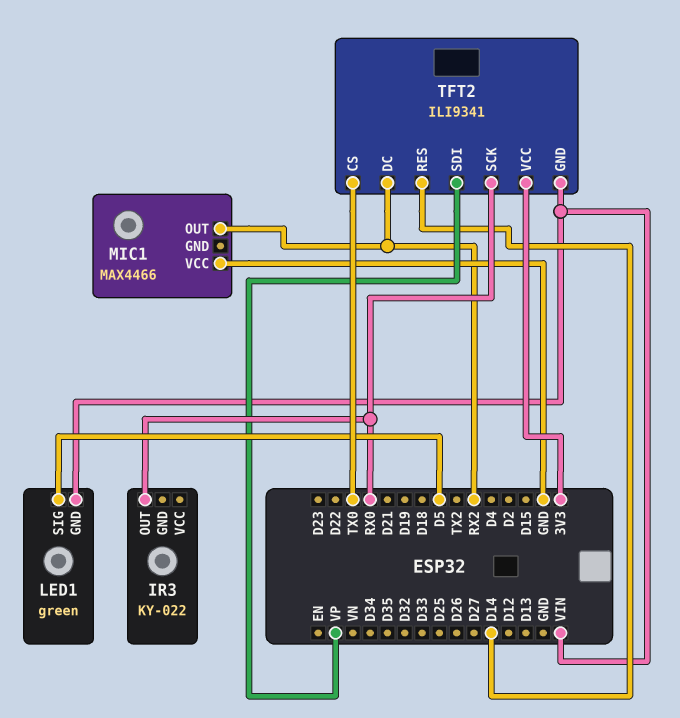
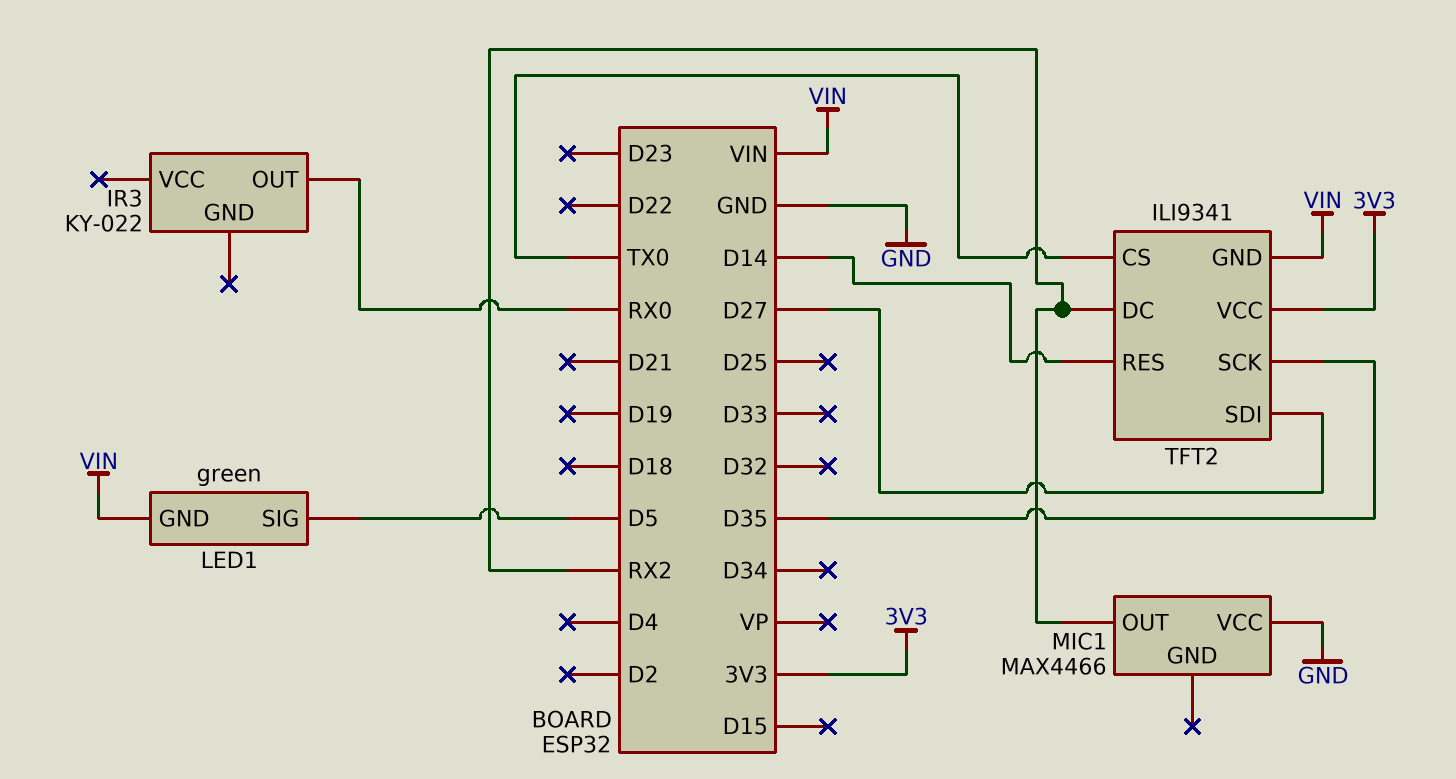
TFT2 pin SCK: RX0 -> D35
TFT2 pin SDI: VP -> D27

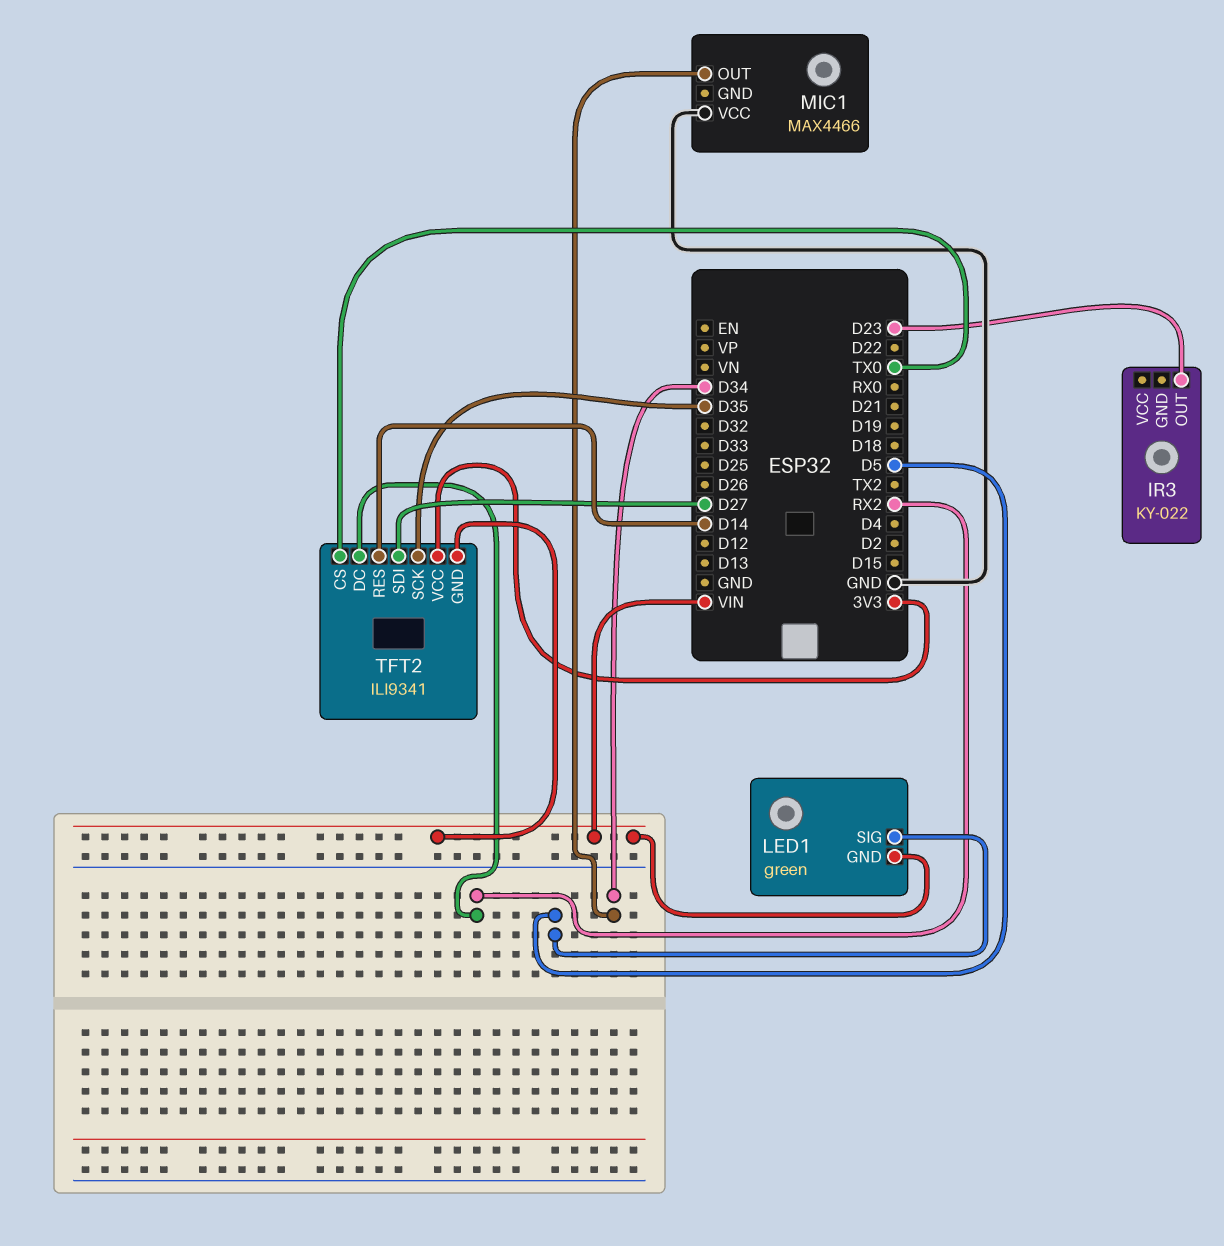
IR3 pin OUT: RX0 -> D23
MIC1 pin OUT: RX2 -> D34

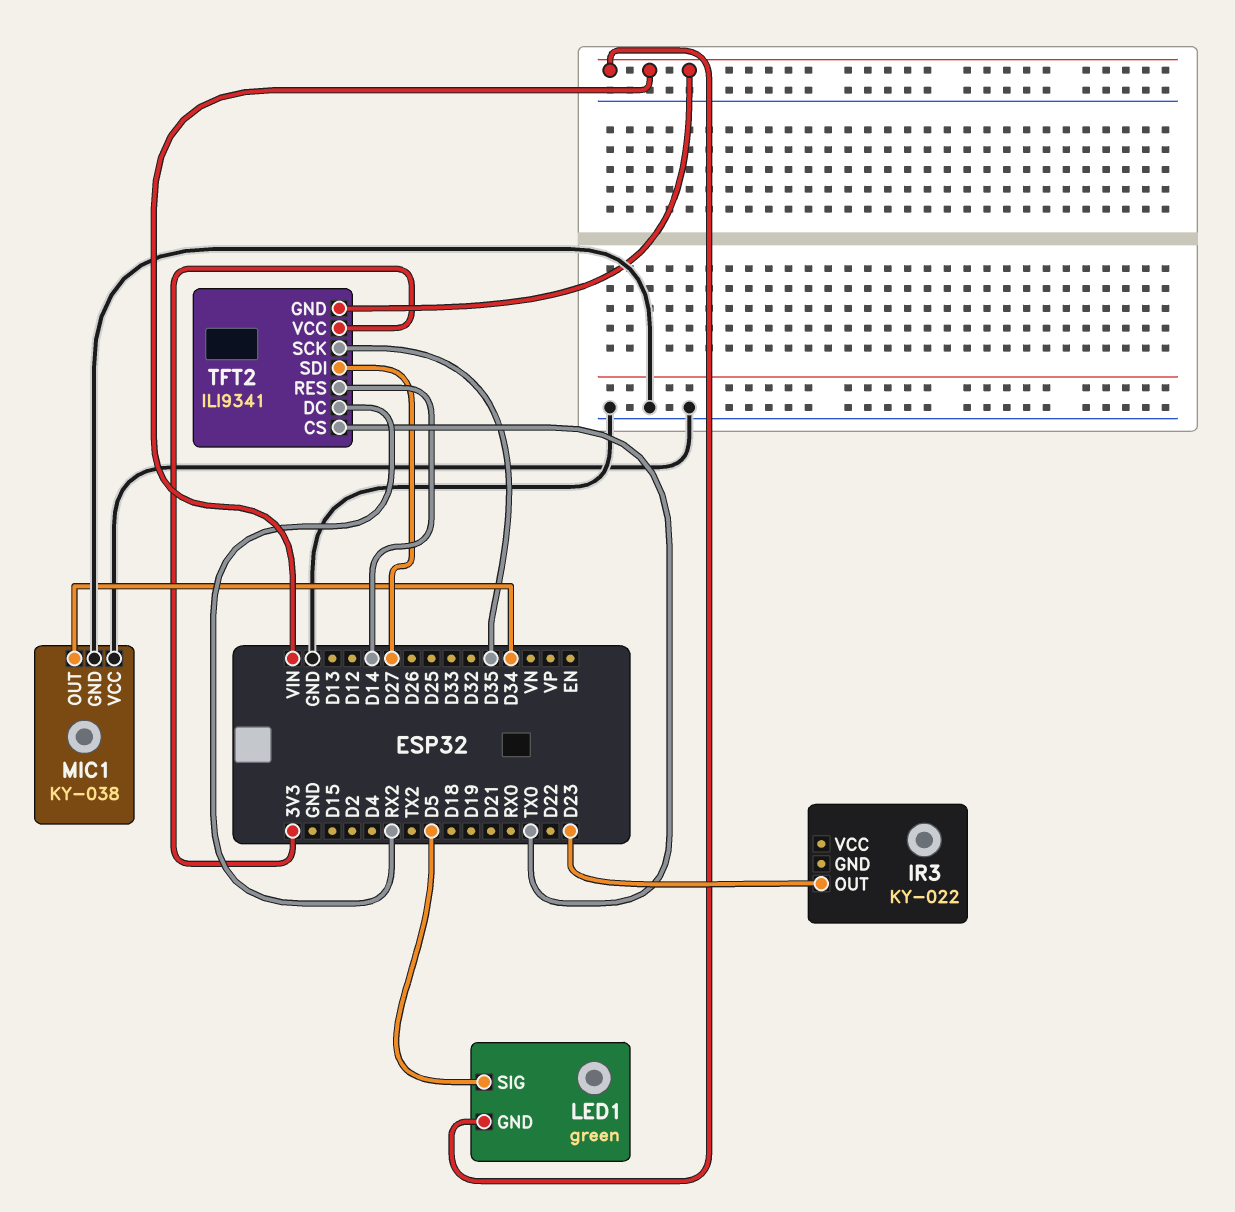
MIC1: MAX4466 -> KY-038
MIC1 pin GND: none -> GND

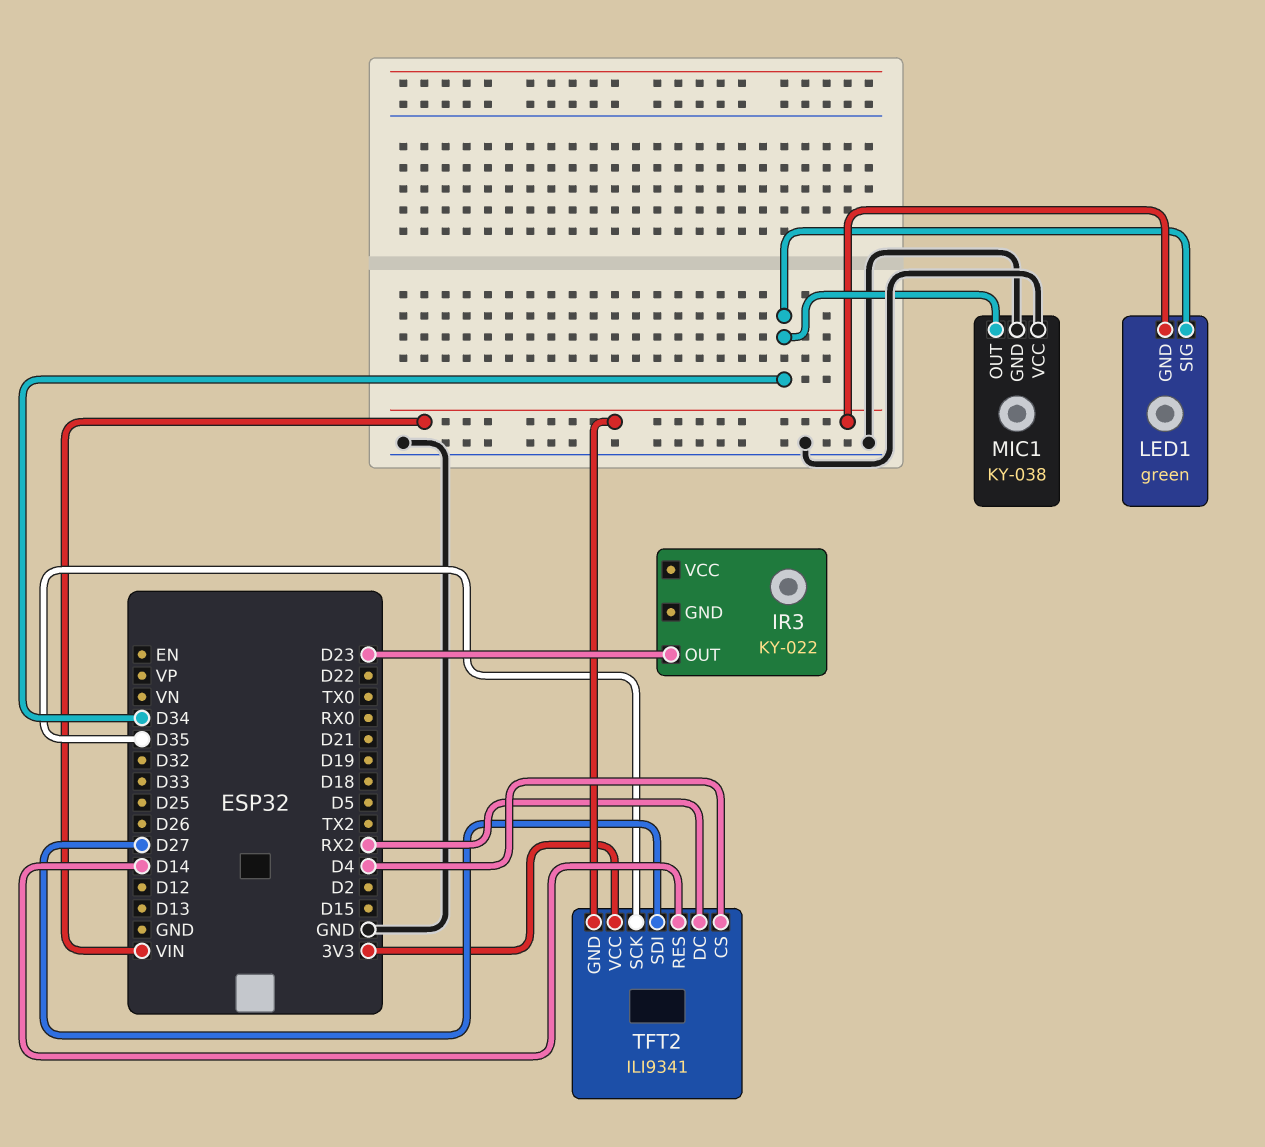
LED1 pin SIG: D5 -> D34
TFT2 pin CS: TX0 -> D4

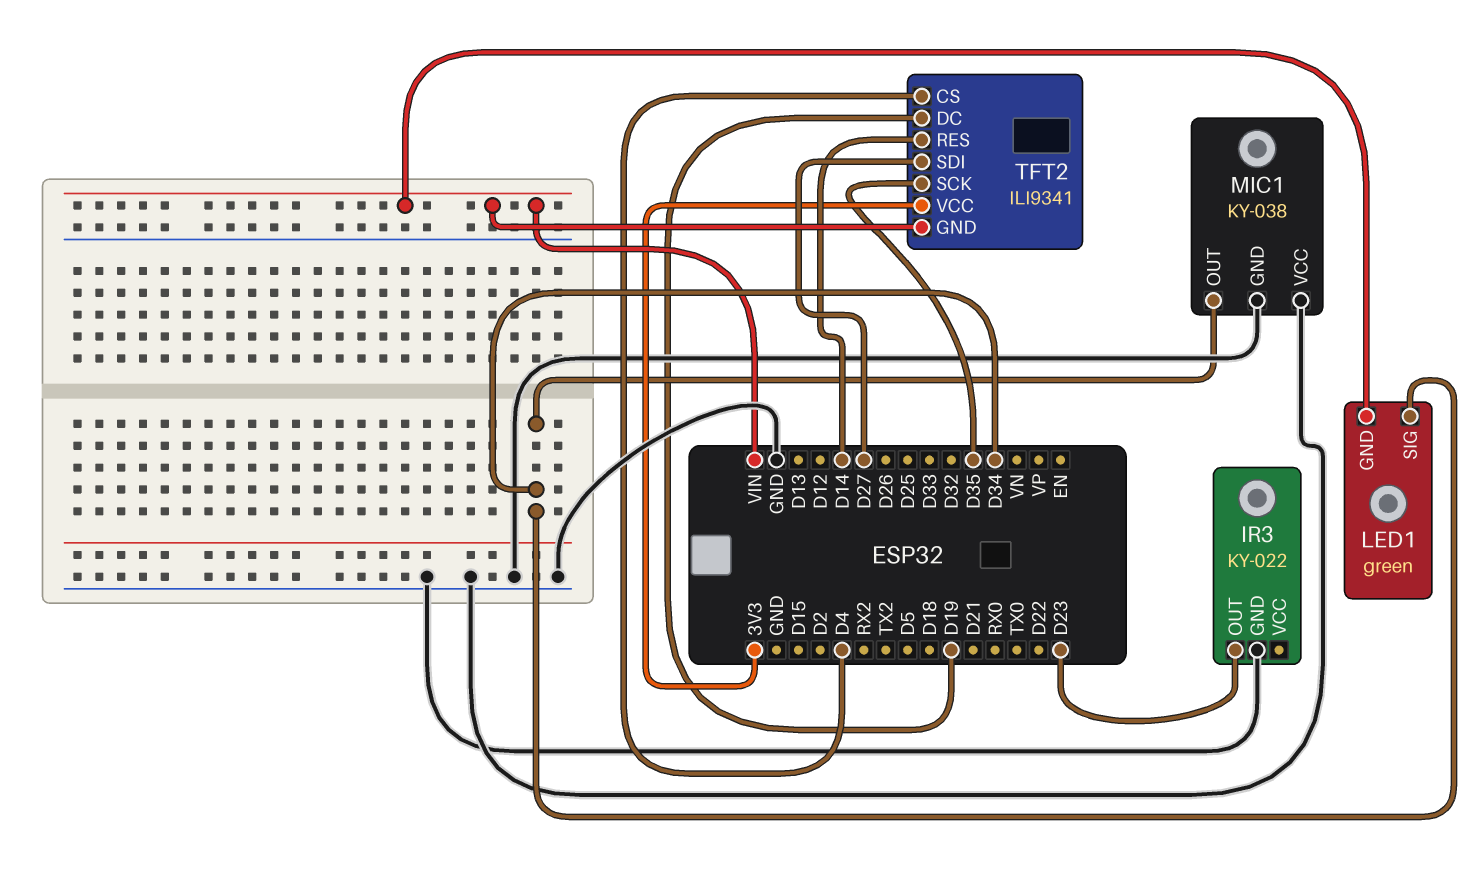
IR3 pin GND: none -> GND
TFT2 pin DC: RX2 -> D19

